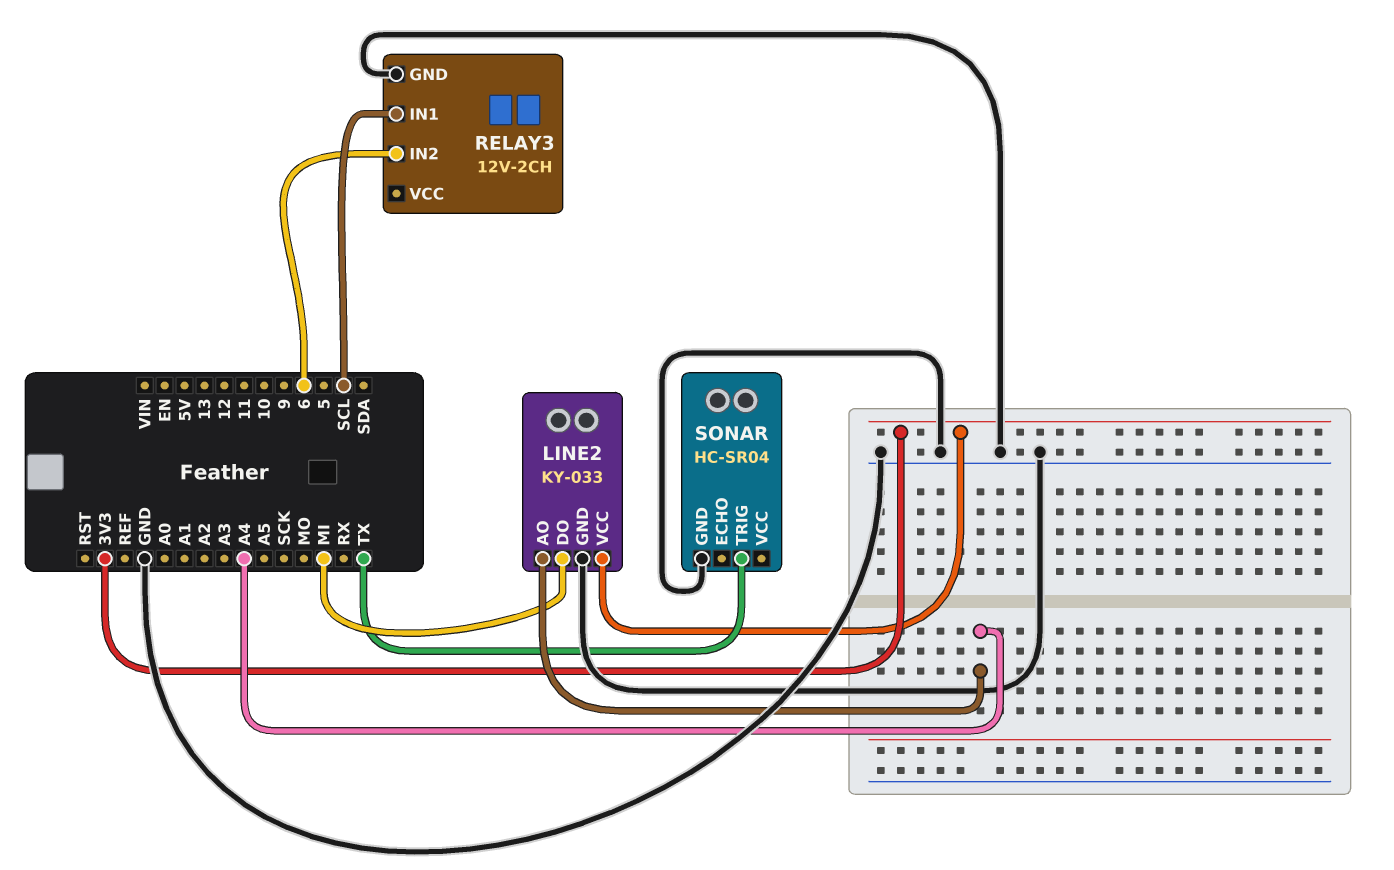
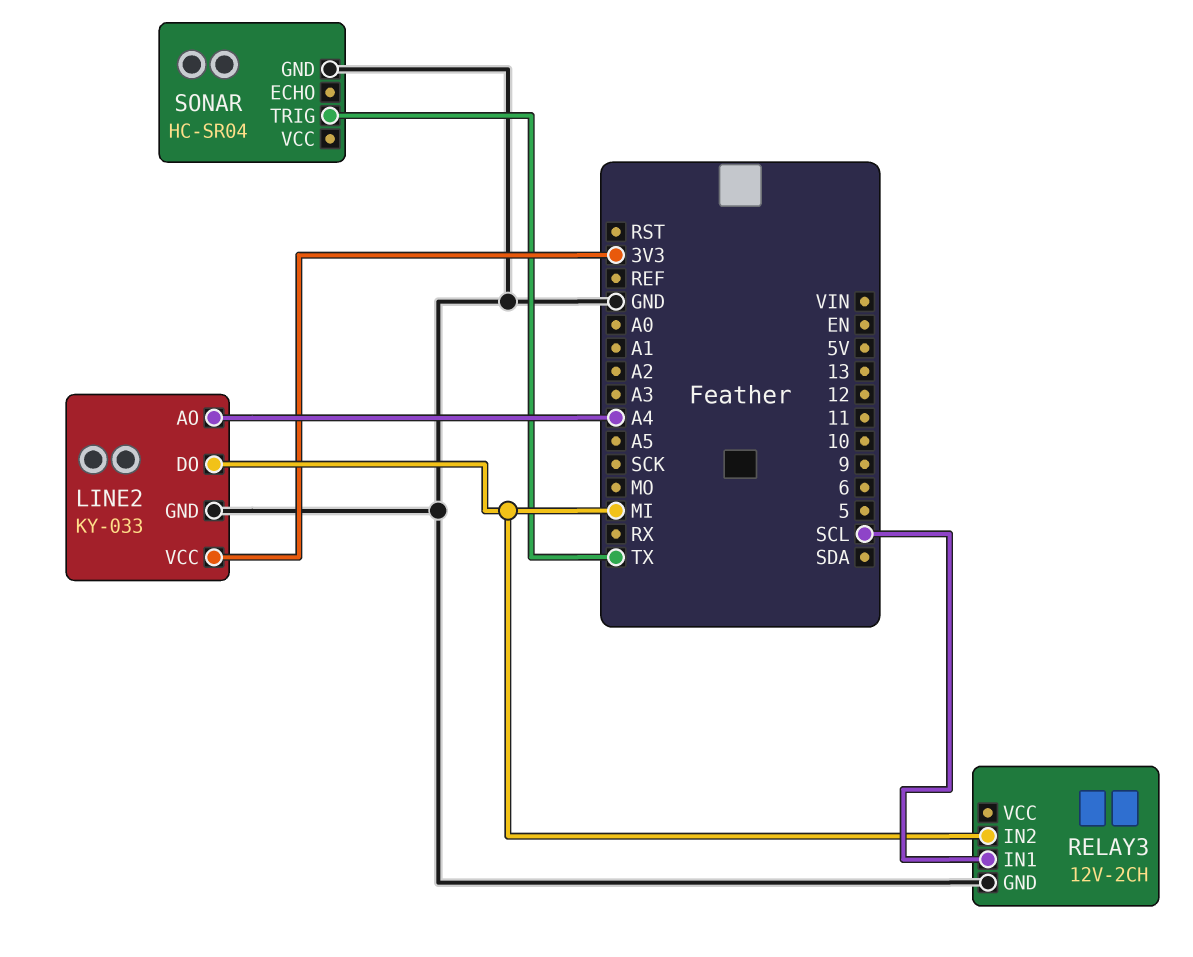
RELAY3 pin IN2: 6 -> MI

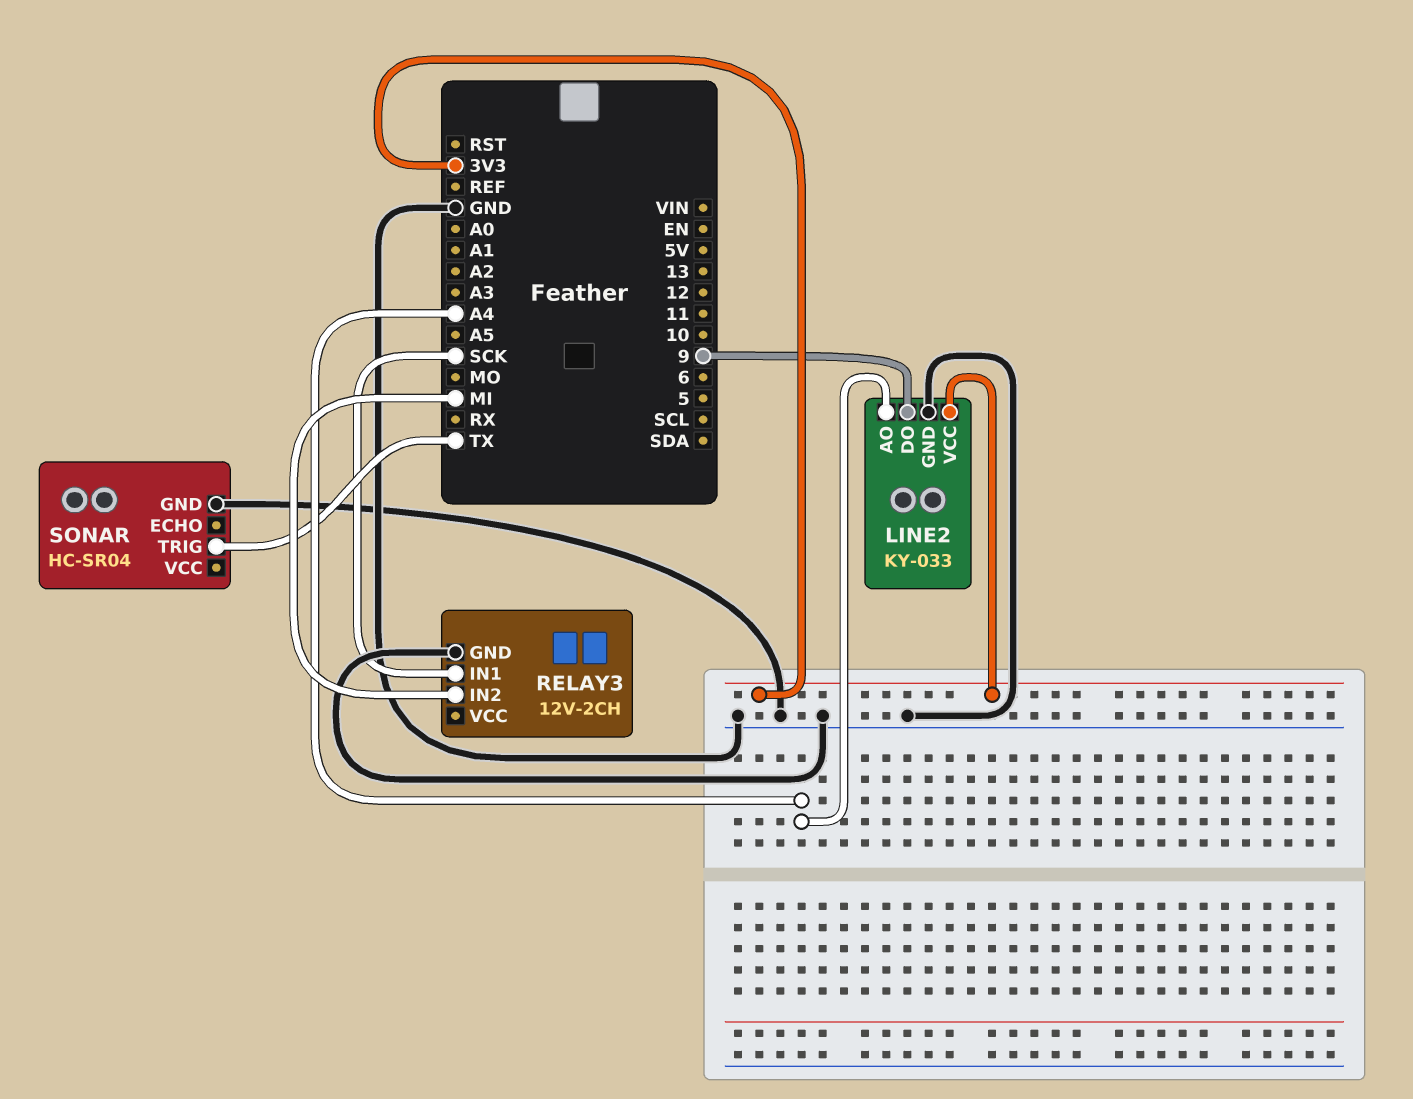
LINE2 pin DO: MI -> 9
RELAY3 pin IN1: SCL -> SCK

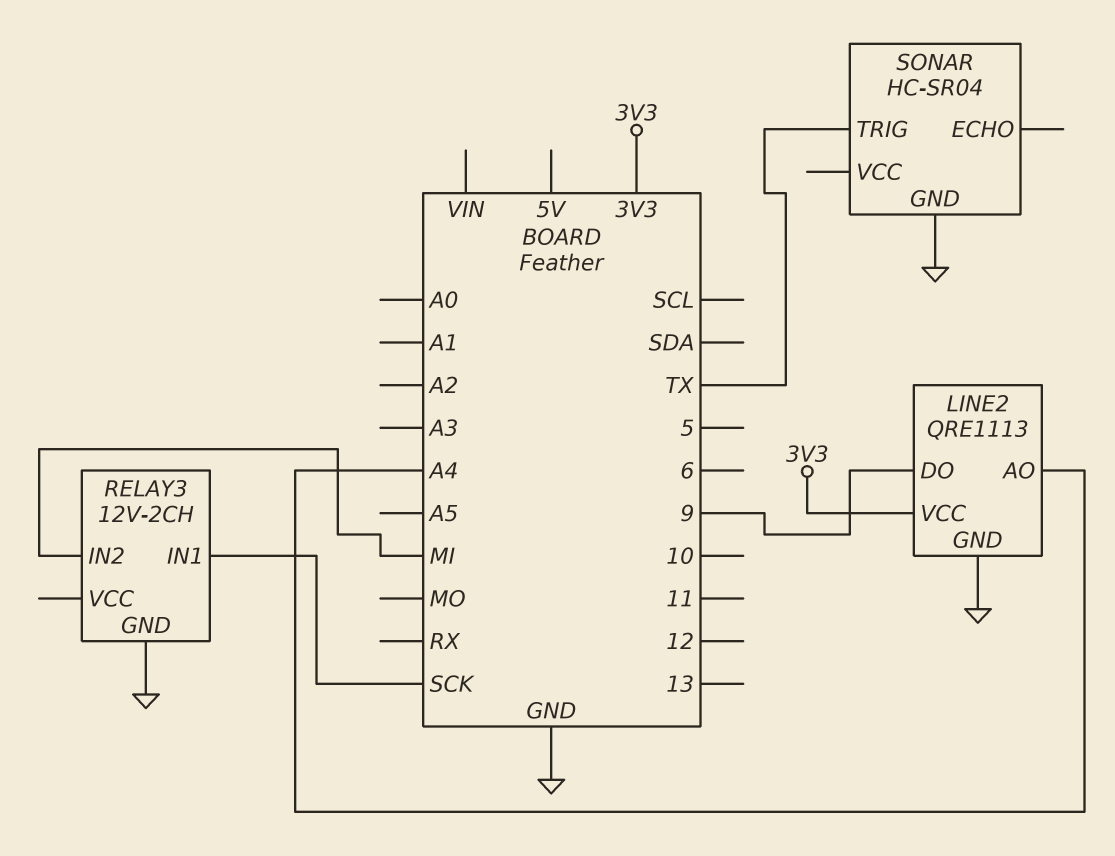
LINE2: KY-033 -> QRE1113

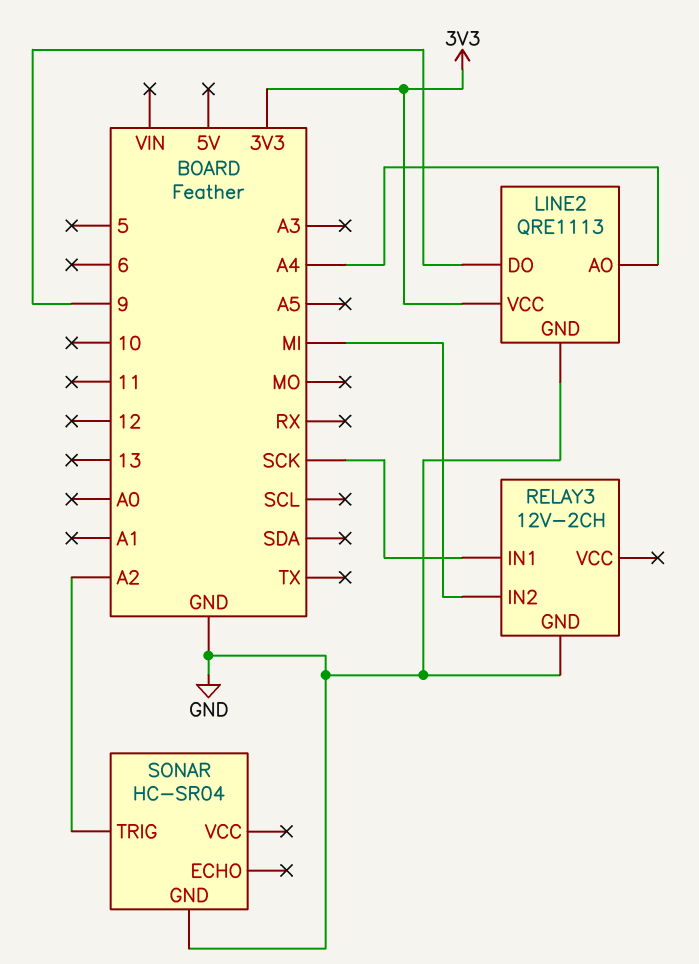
SONAR pin TRIG: TX -> A2

